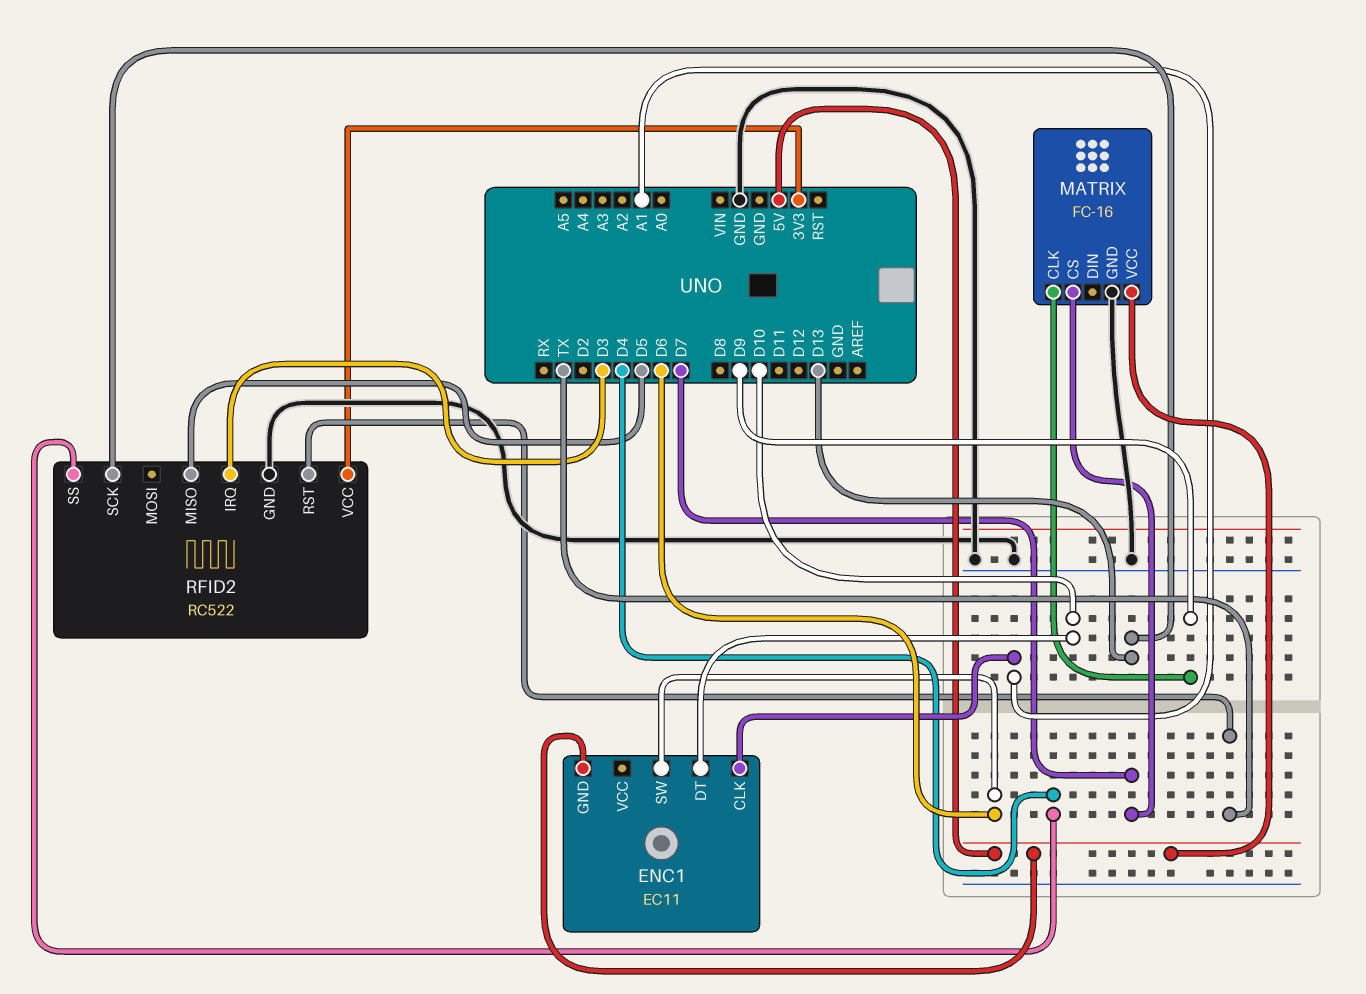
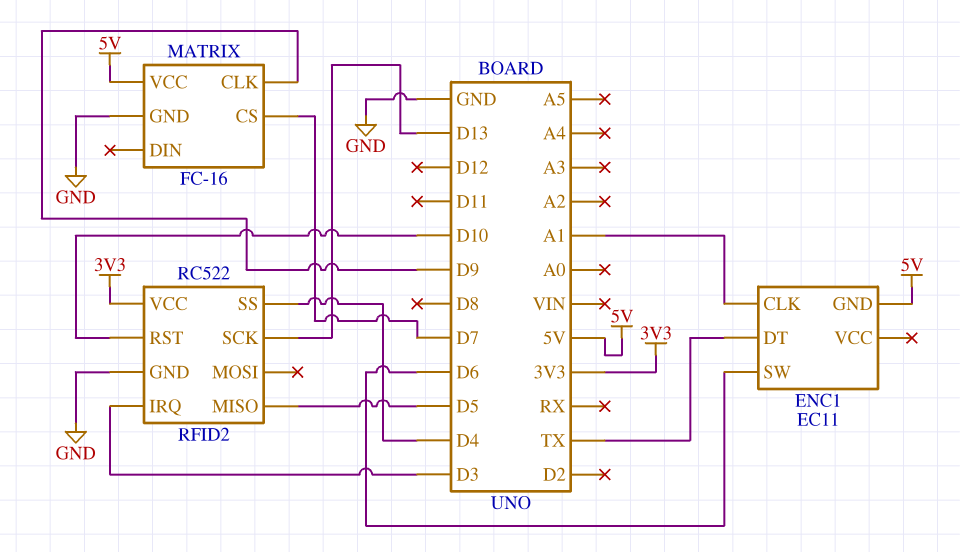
ENC1 pin DT: D10 -> TX
RFID2 pin RST: TX -> D10

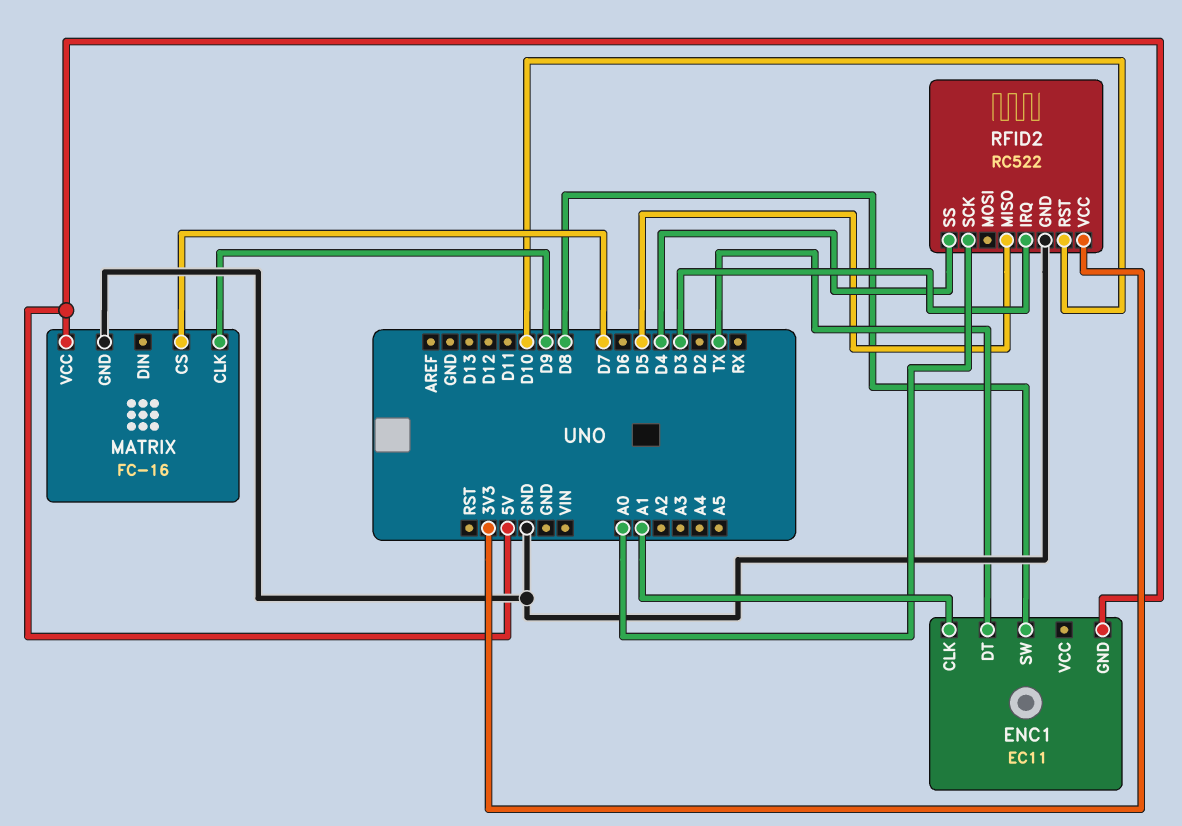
ENC1 pin SW: D6 -> D8
RFID2 pin SCK: D13 -> A0

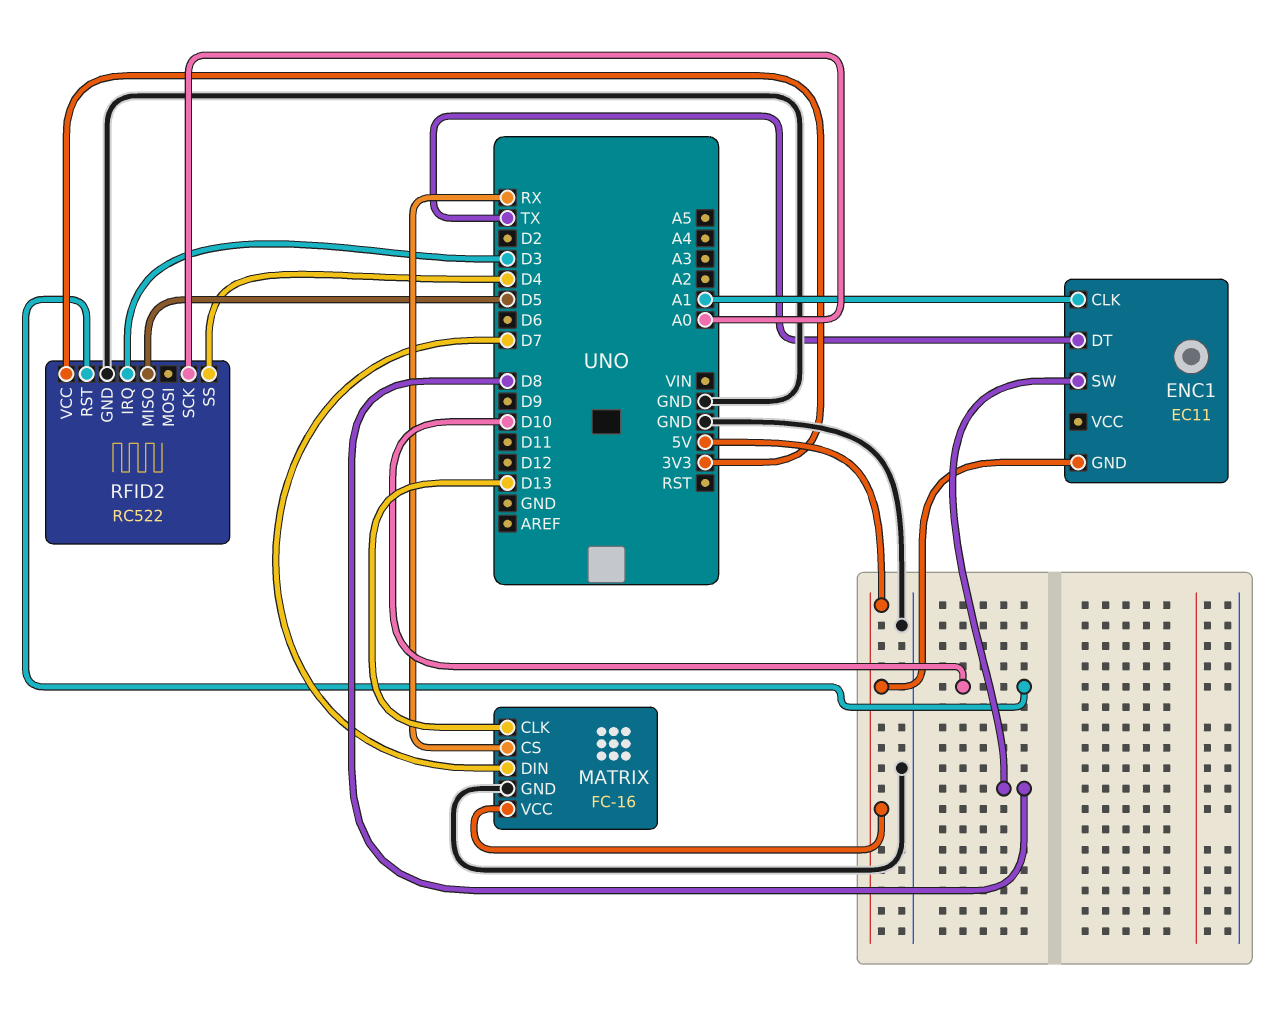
MATRIX pin CLK: D9 -> D13
MATRIX pin CS: D7 -> RX
MATRIX pin DIN: none -> D7

